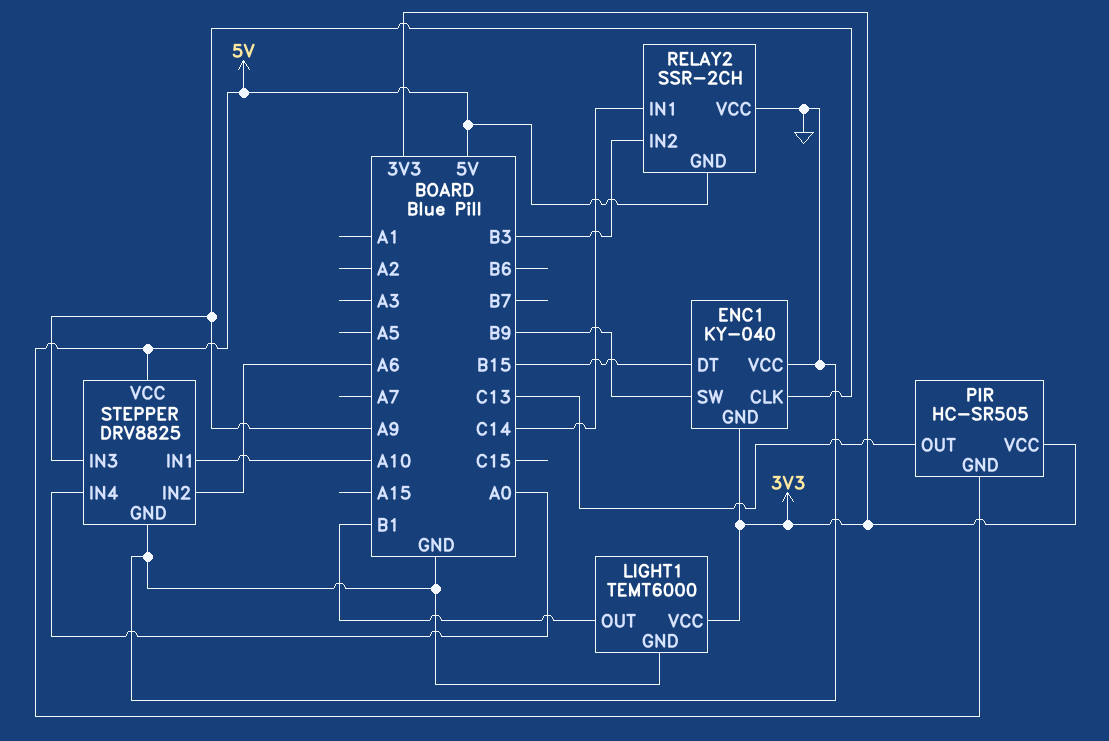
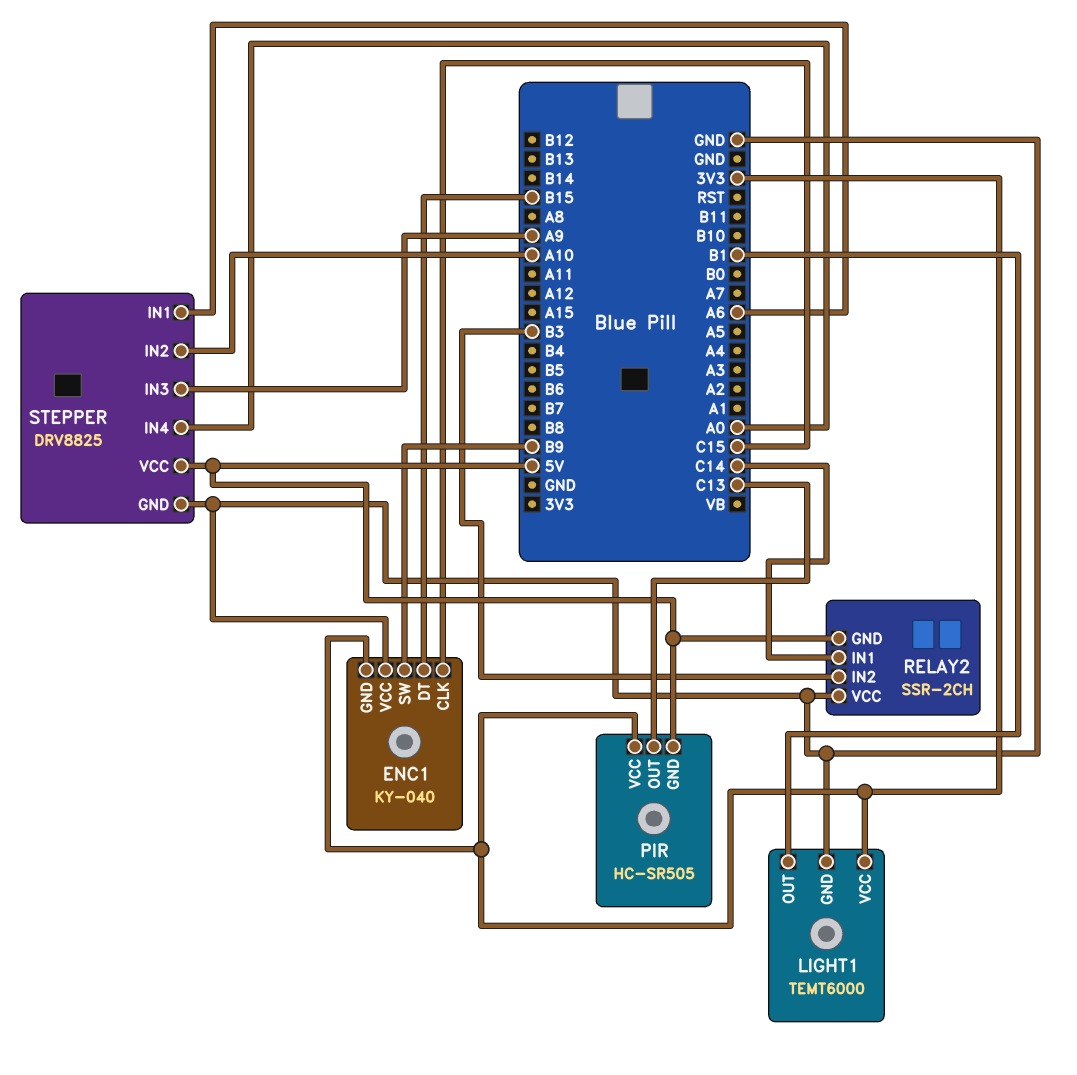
ENC1 pin CLK: A9 -> C15
STEPPER pin IN1: A10 -> A6
STEPPER pin IN2: A6 -> A10

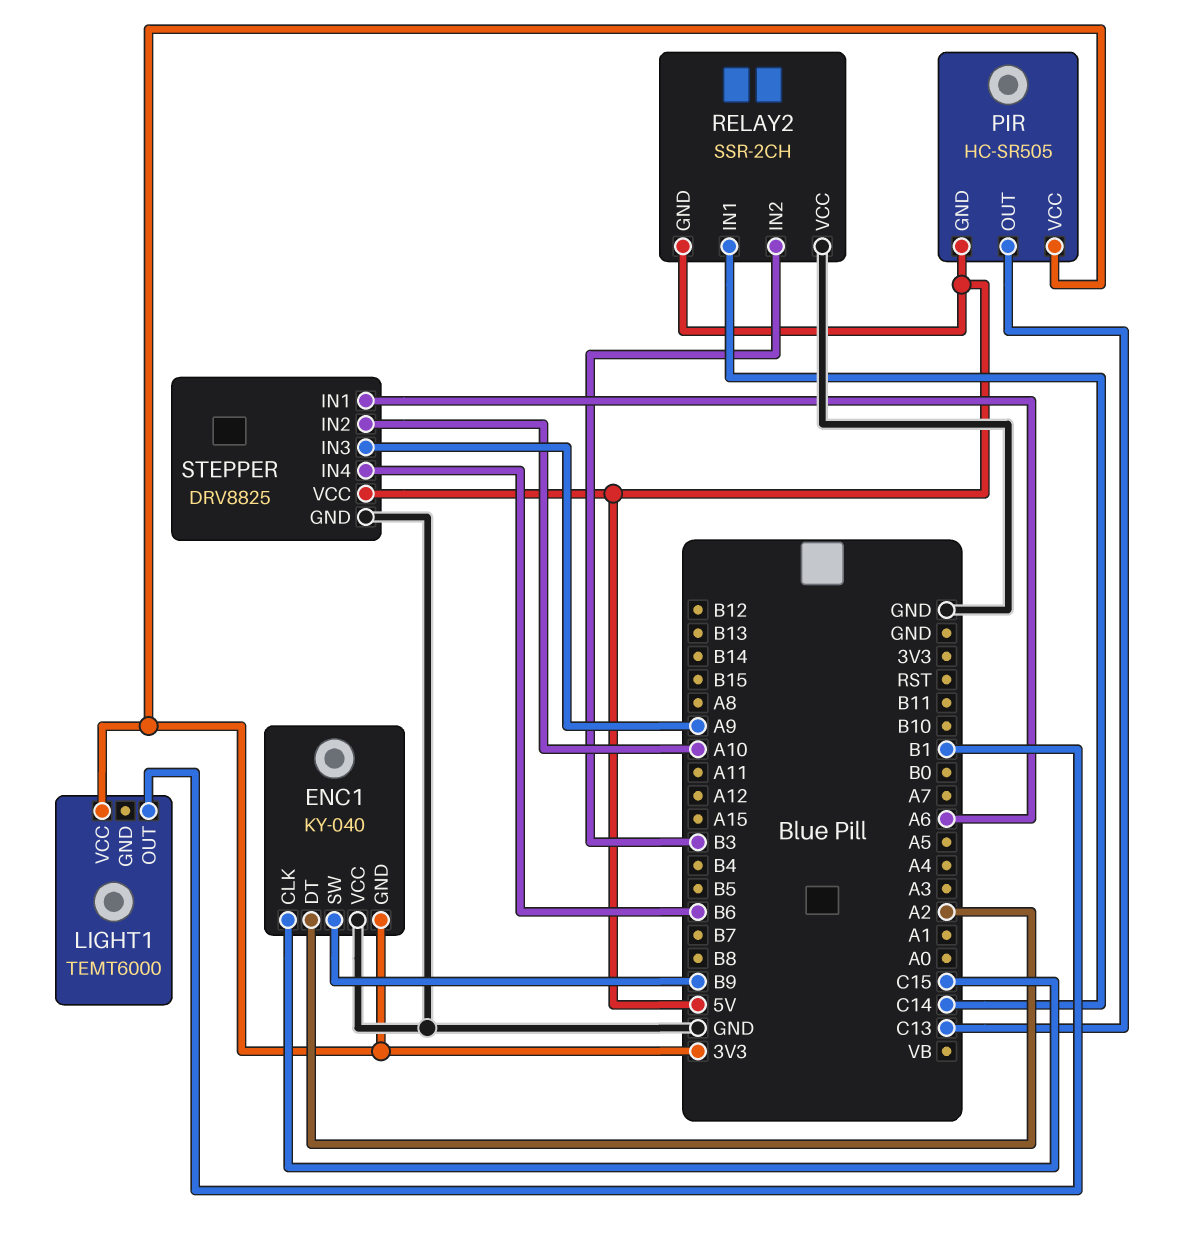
ENC1 pin DT: B15 -> A2
LIGHT1 pin GND: GND -> none
STEPPER pin IN4: A0 -> B6

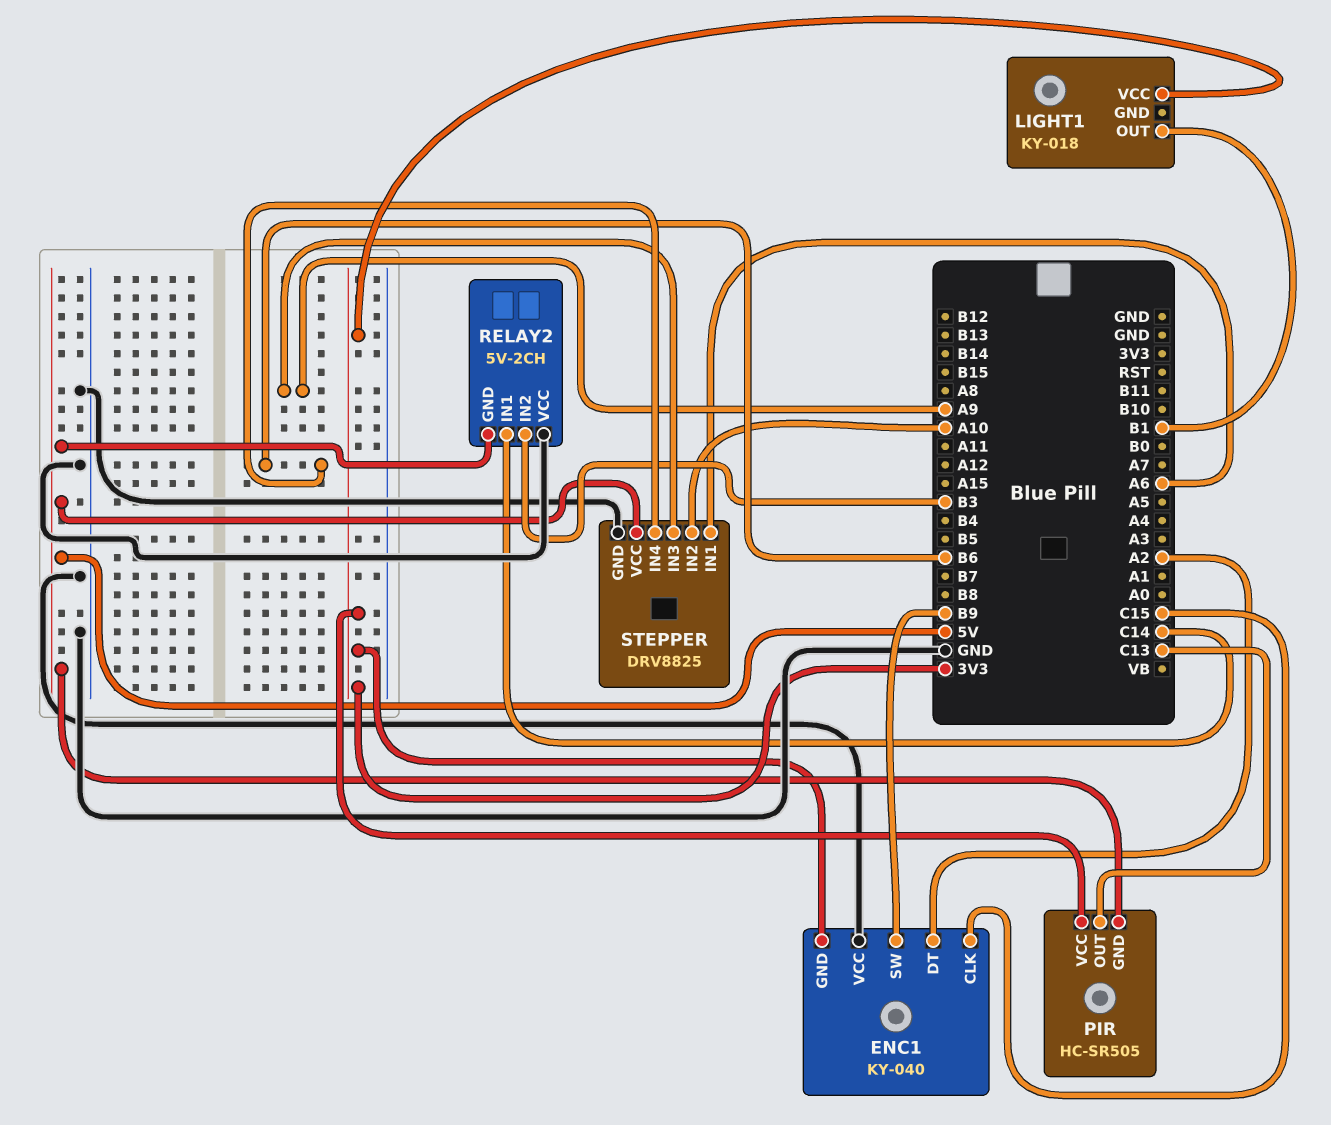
LIGHT1: TEMT6000 -> KY-018
RELAY2: SSR-2CH -> 5V-2CH

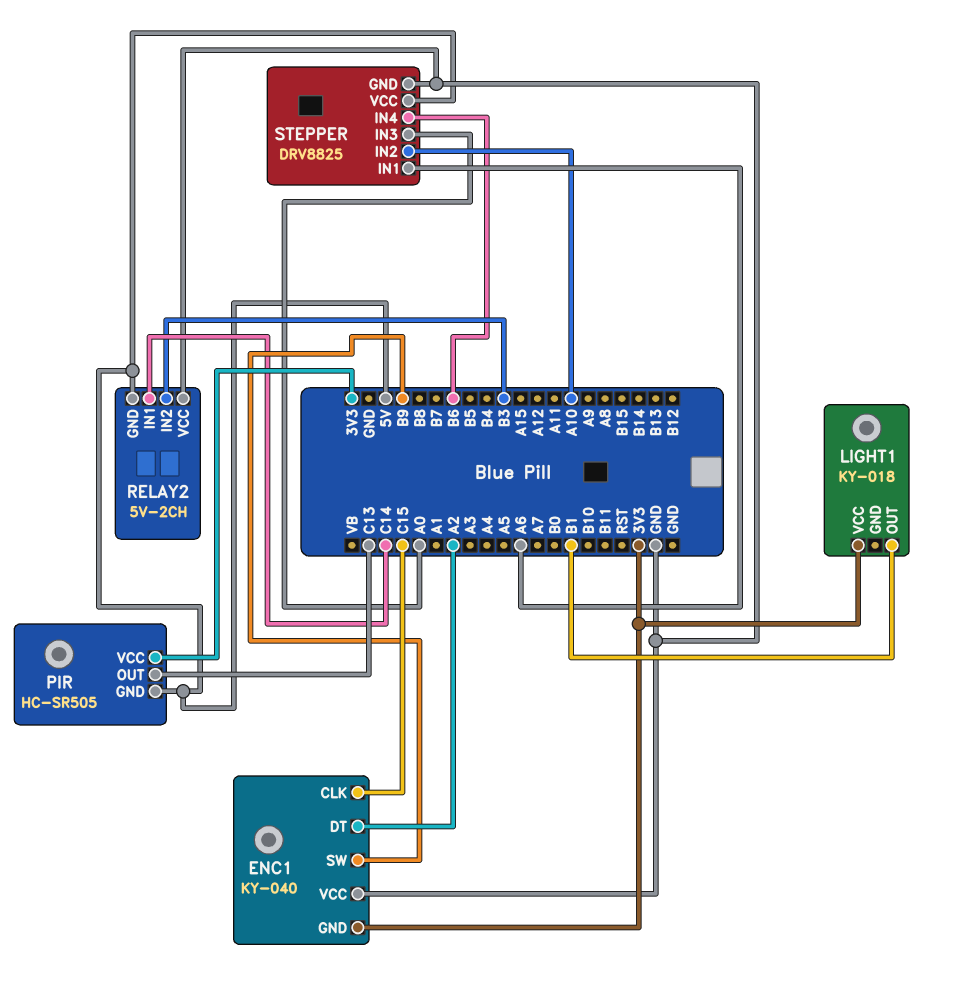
STEPPER pin IN3: A9 -> A0

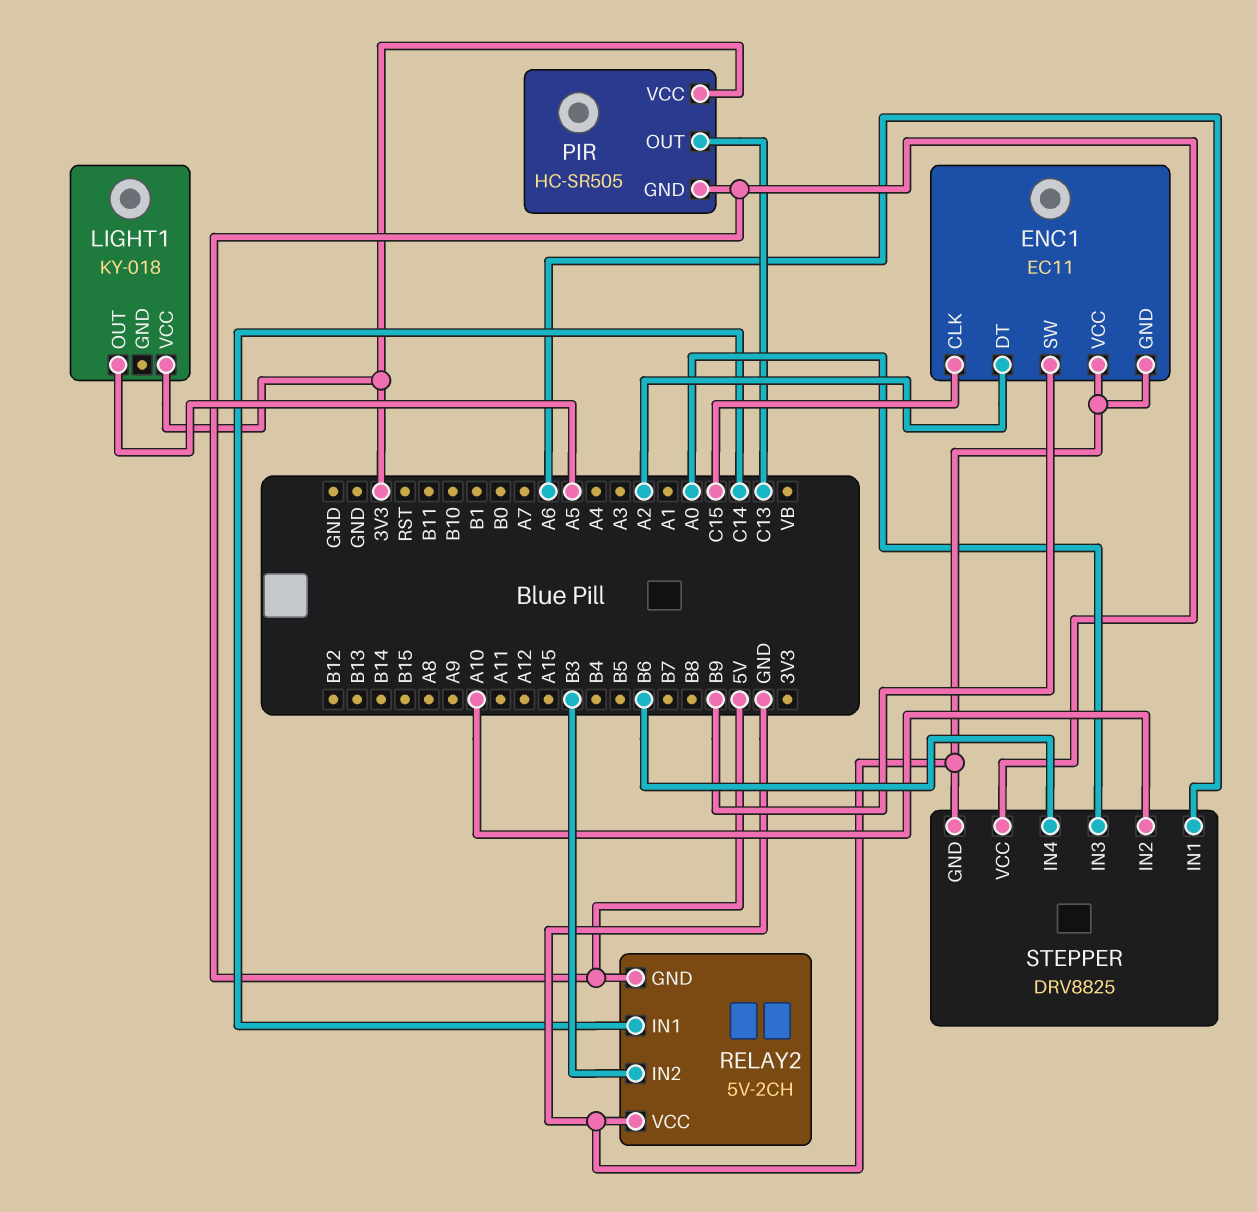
ENC1: KY-040 -> EC11
ENC1 pin GND: 3V3 -> GND
LIGHT1 pin OUT: B1 -> A5

